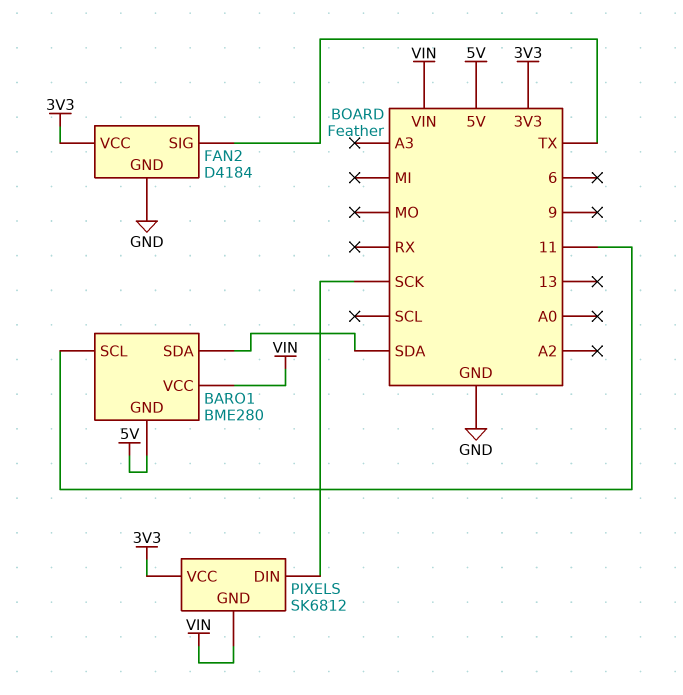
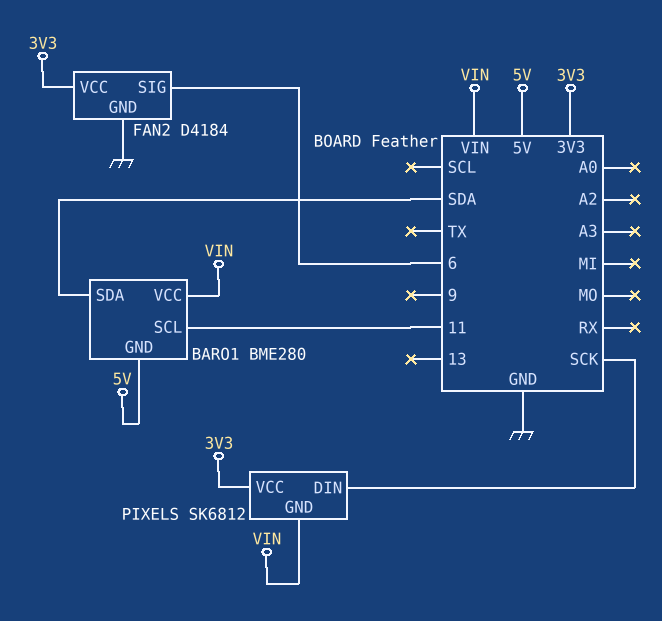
FAN2 pin SIG: TX -> 6

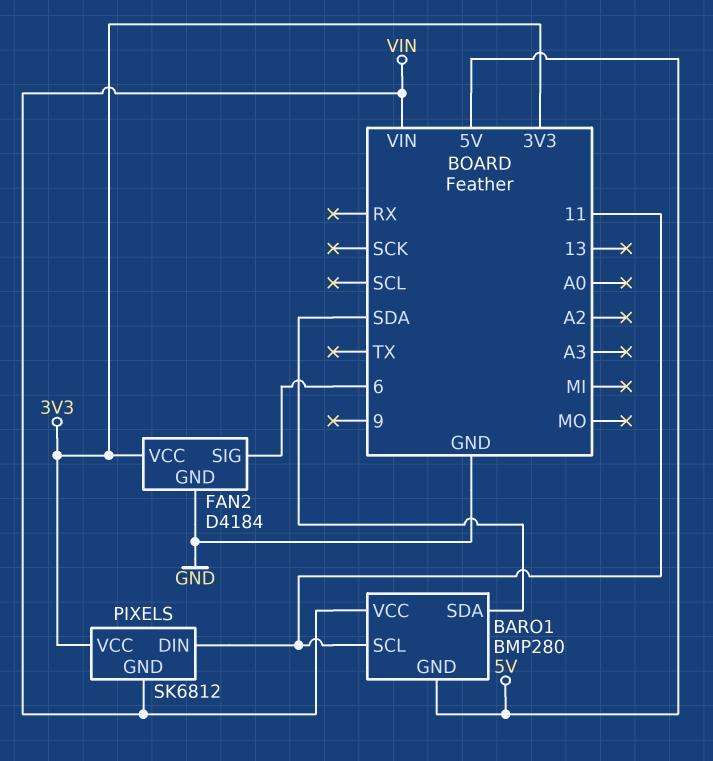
BARO1: BME280 -> BMP280
PIXELS pin DIN: SCK -> 11

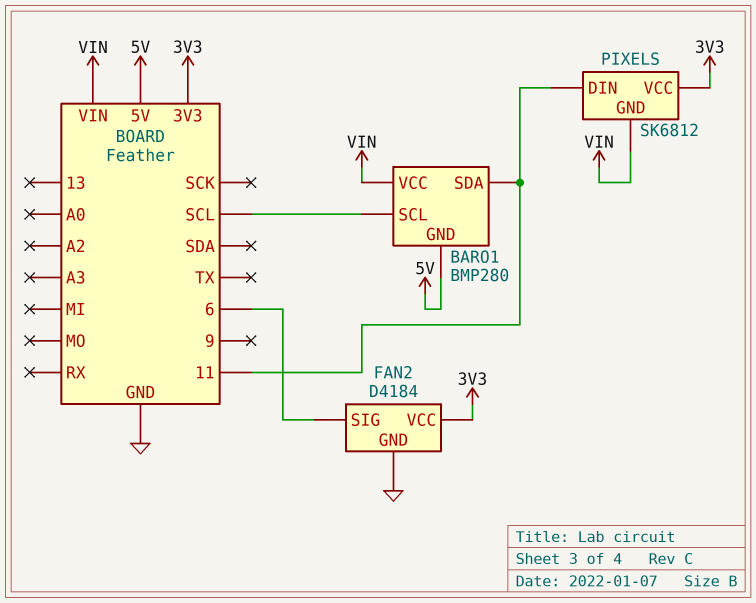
BARO1 pin SCL: 11 -> SCL
BARO1 pin SDA: SDA -> 11

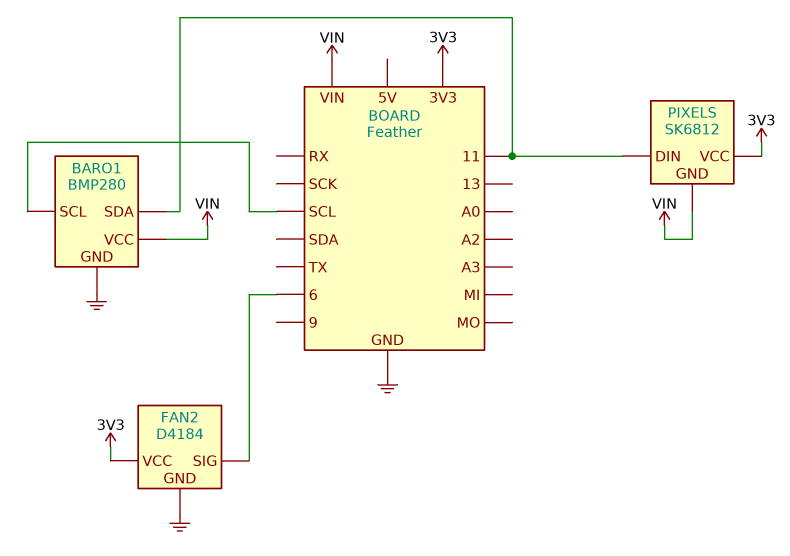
BARO1 pin GND: 5V -> GND

